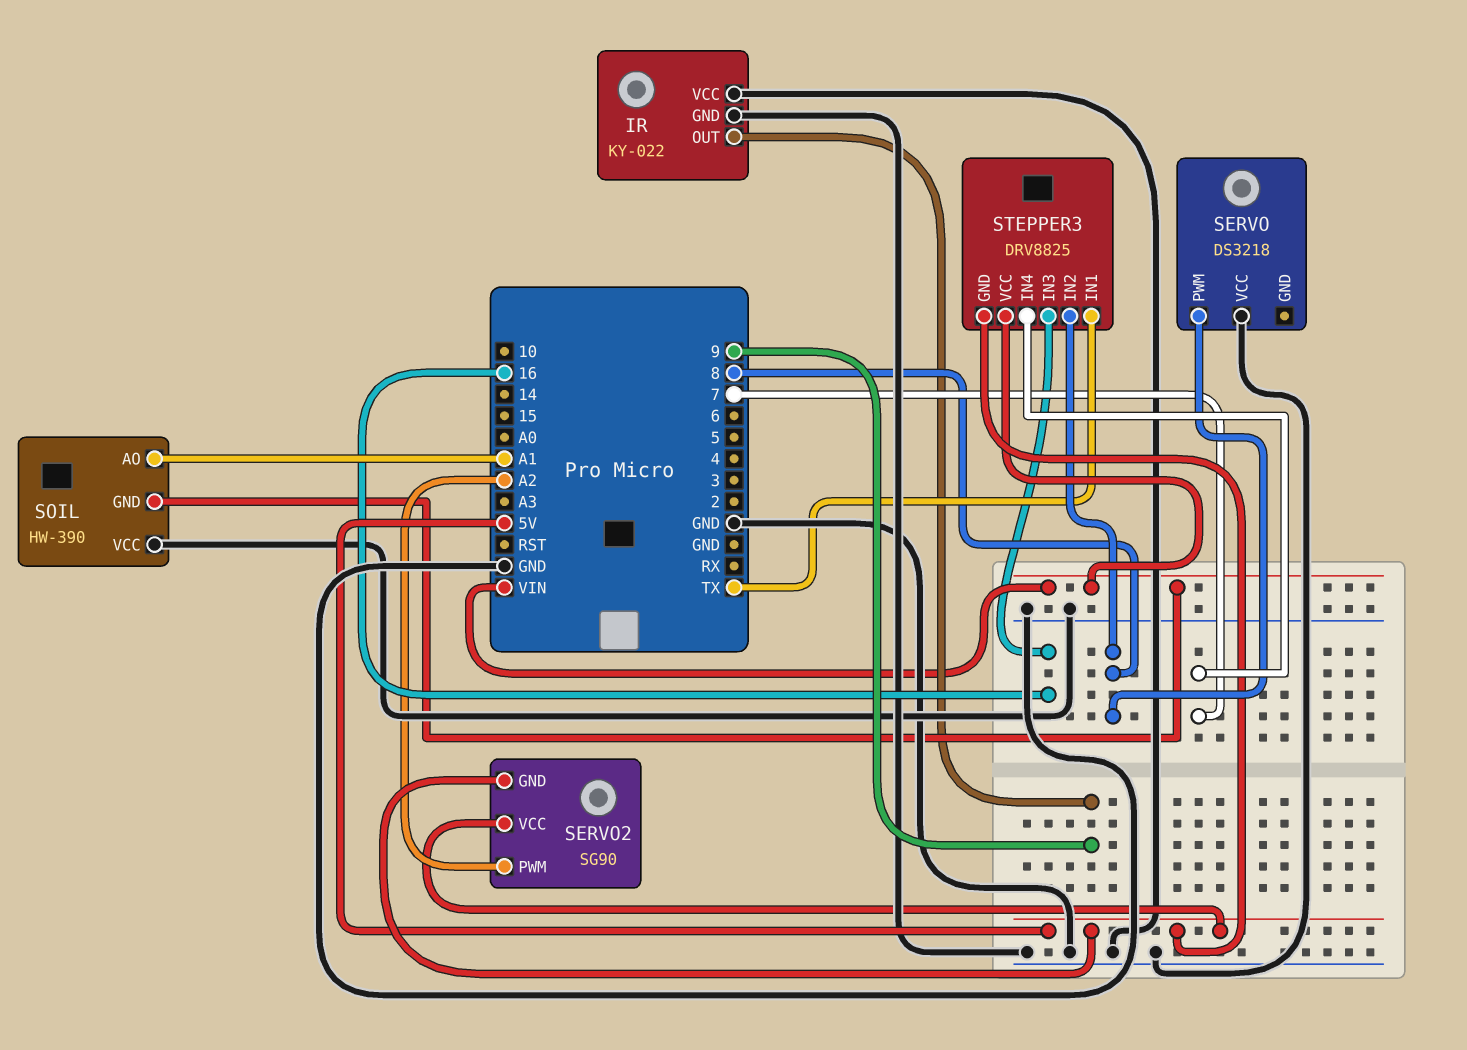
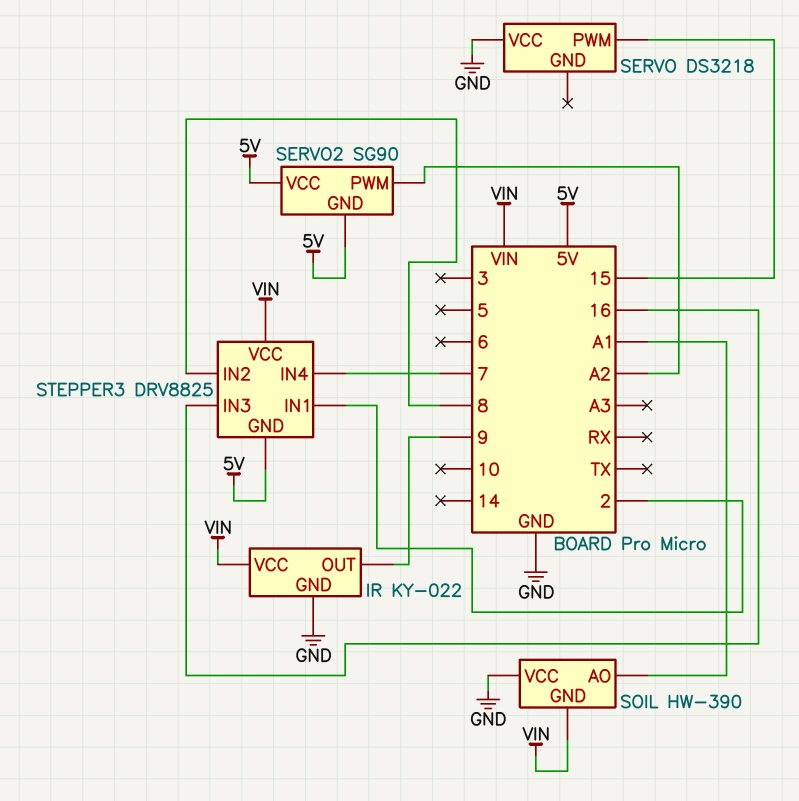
IR pin VCC: GND -> VIN
SERVO pin PWM: 8 -> 15
STEPPER3 pin IN1: TX -> 2

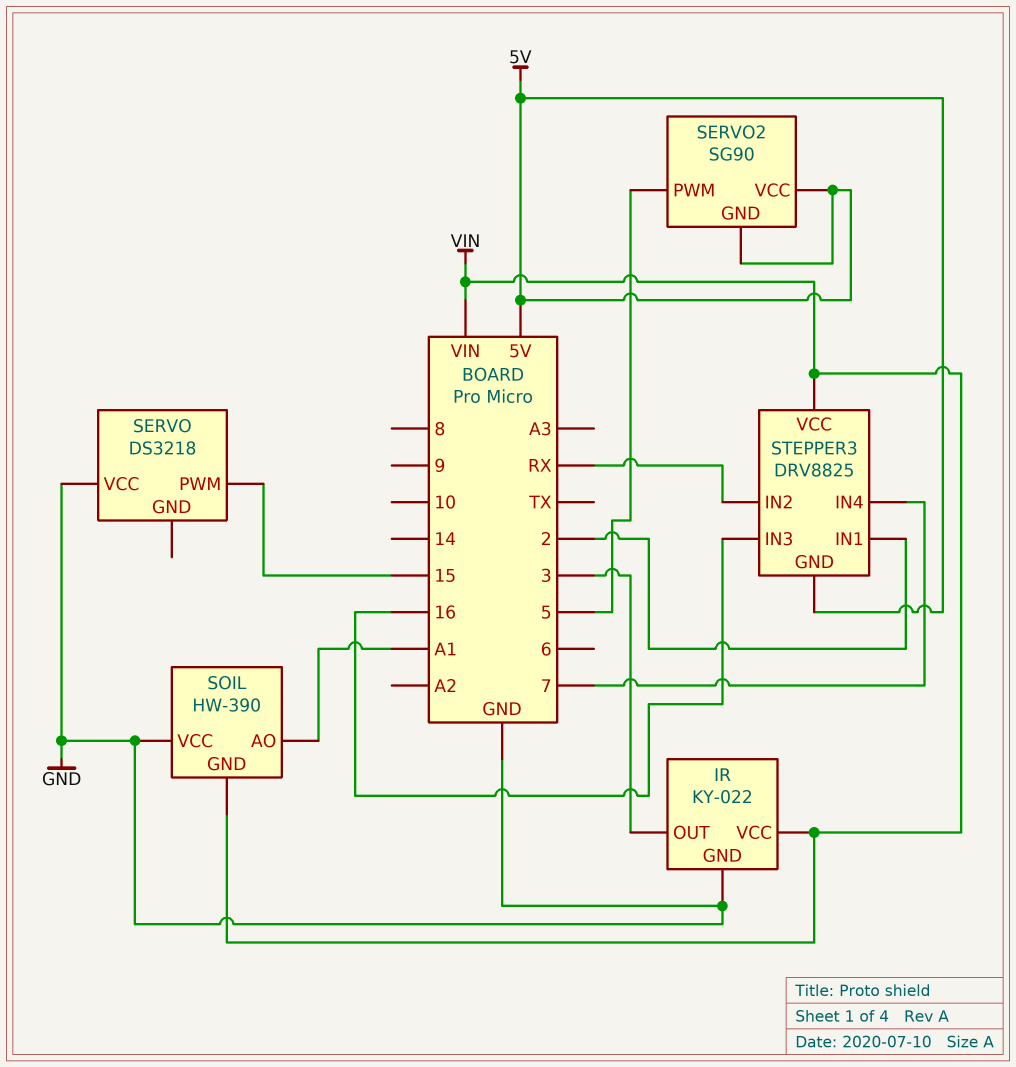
IR pin OUT: 9 -> 3
SERVO2 pin PWM: A2 -> 5
STEPPER3 pin IN2: 8 -> RX

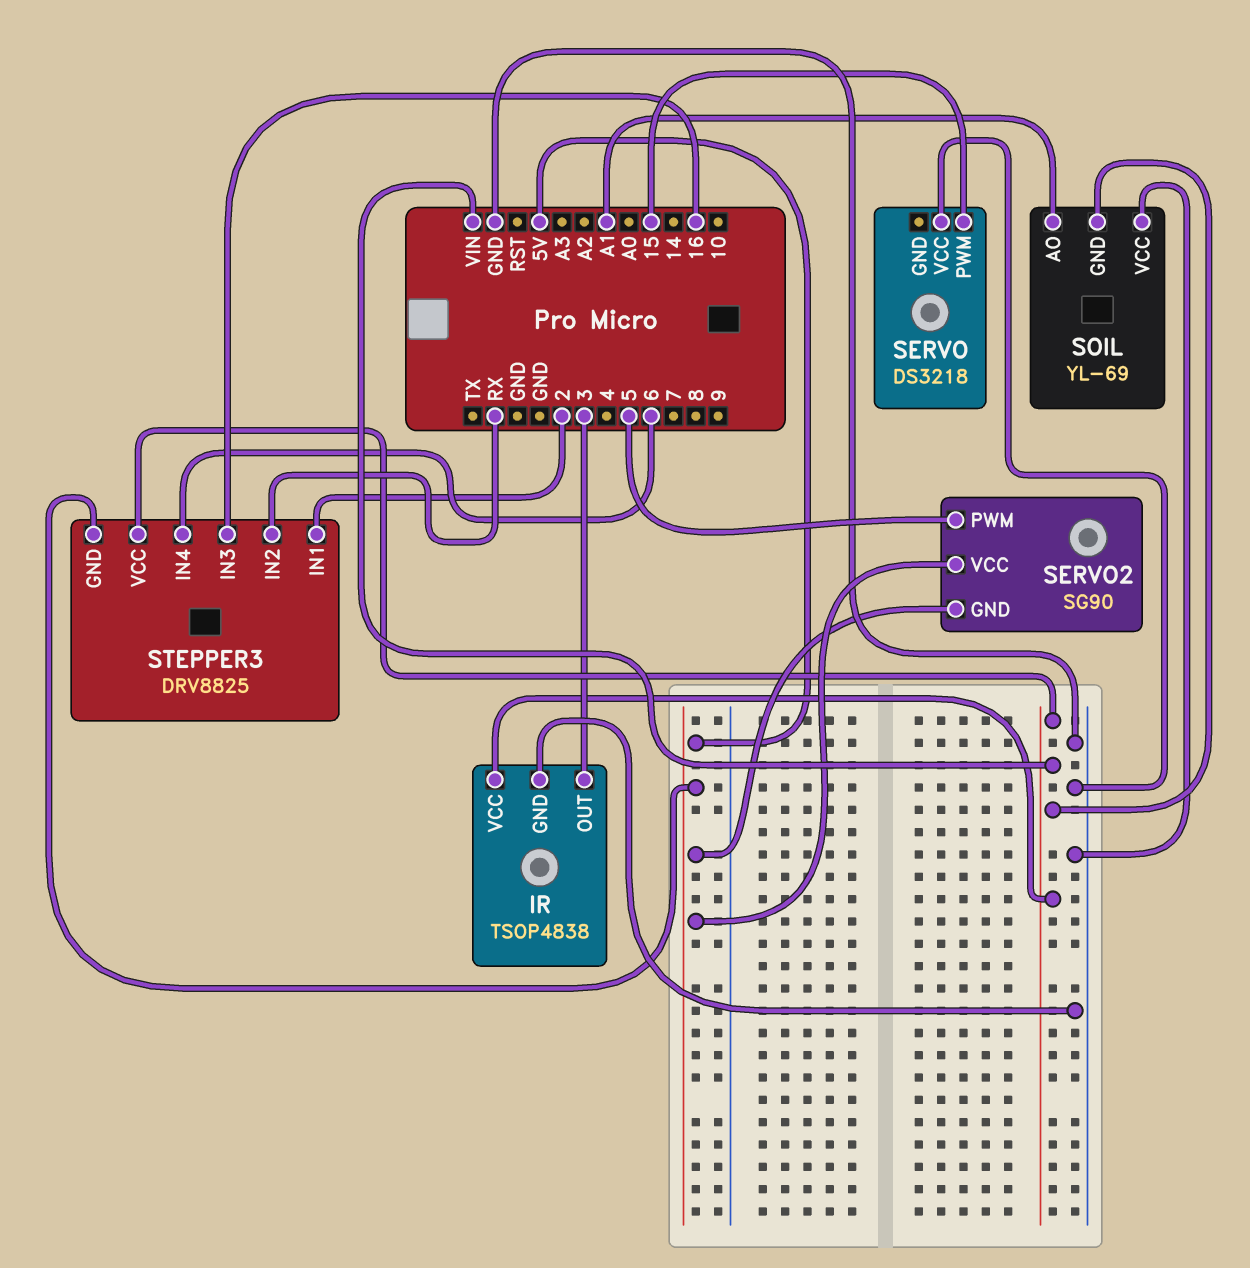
IR: KY-022 -> TSOP4838
SOIL: HW-390 -> YL-69
STEPPER3 pin IN4: 7 -> 6

